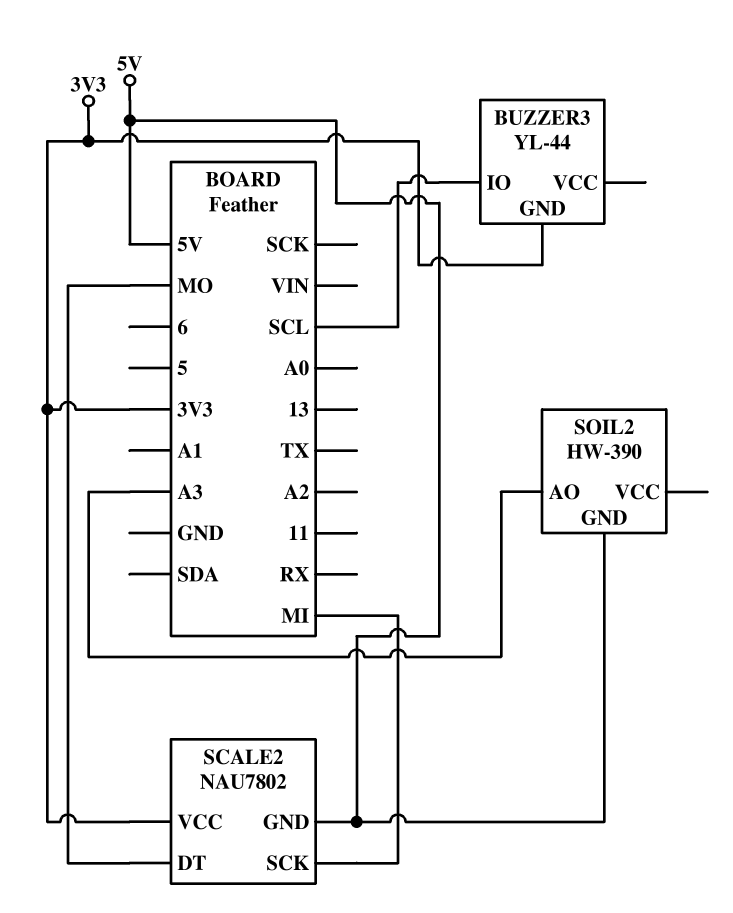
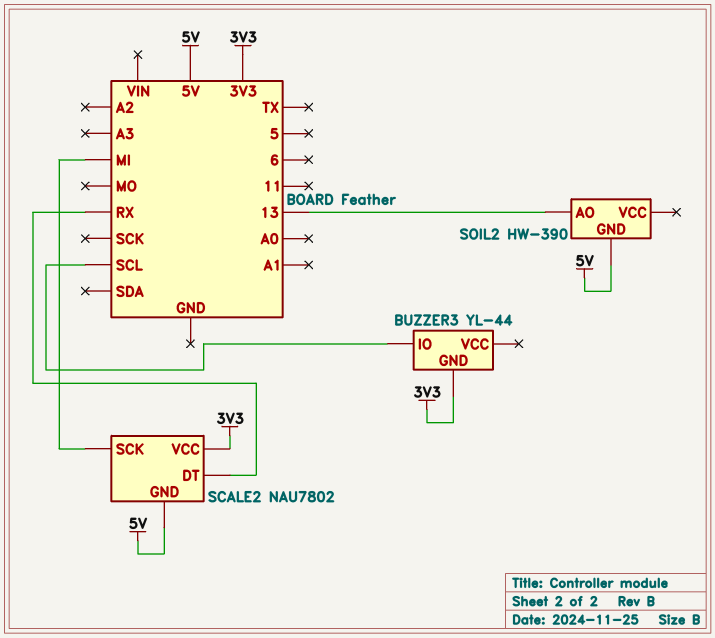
SCALE2 pin DT: MO -> RX
SOIL2 pin AO: A3 -> 13

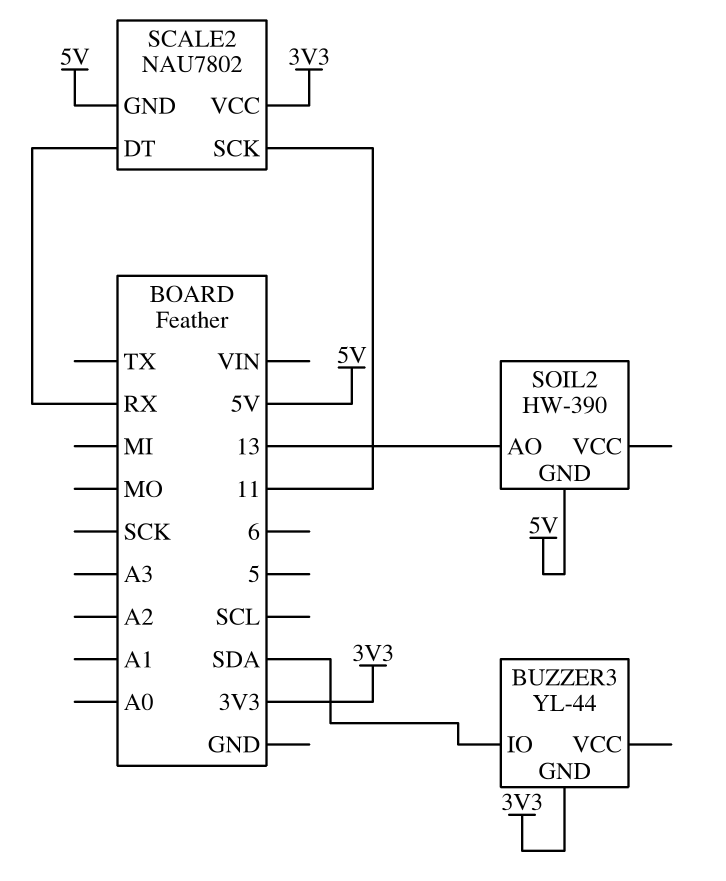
BUZZER3 pin IO: SCL -> SDA
SCALE2 pin SCK: MI -> 11

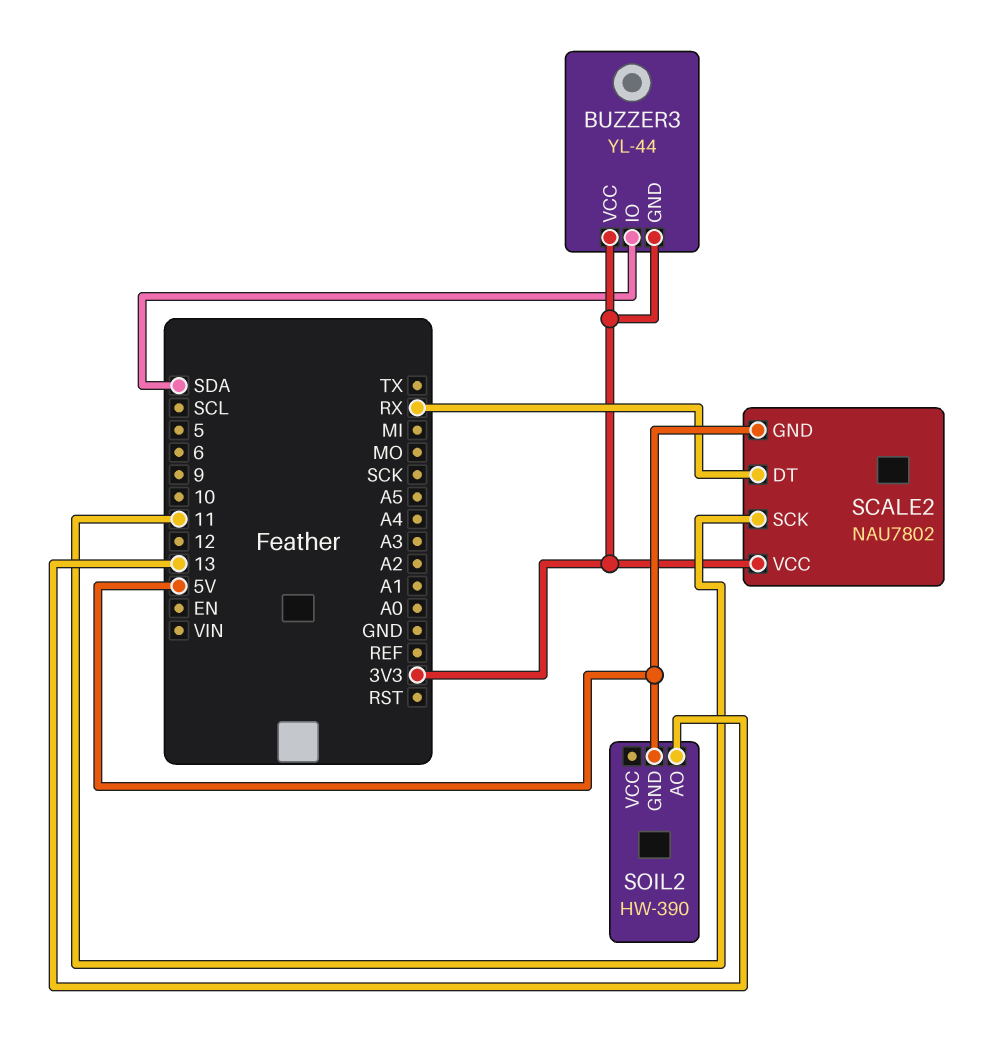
BUZZER3 pin VCC: none -> 3V3

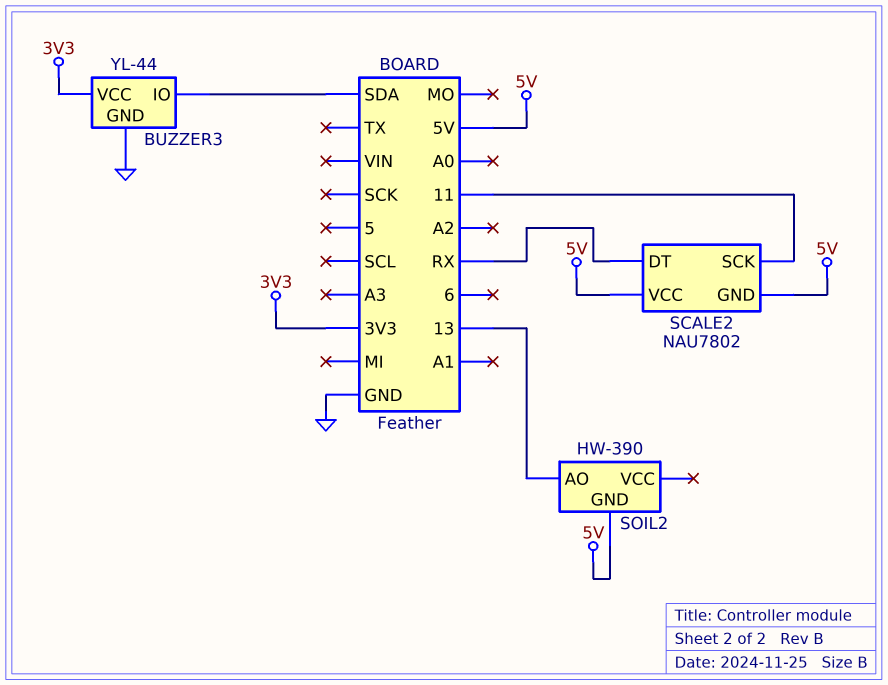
BUZZER3 pin GND: 3V3 -> GND
SCALE2 pin VCC: 3V3 -> 5V

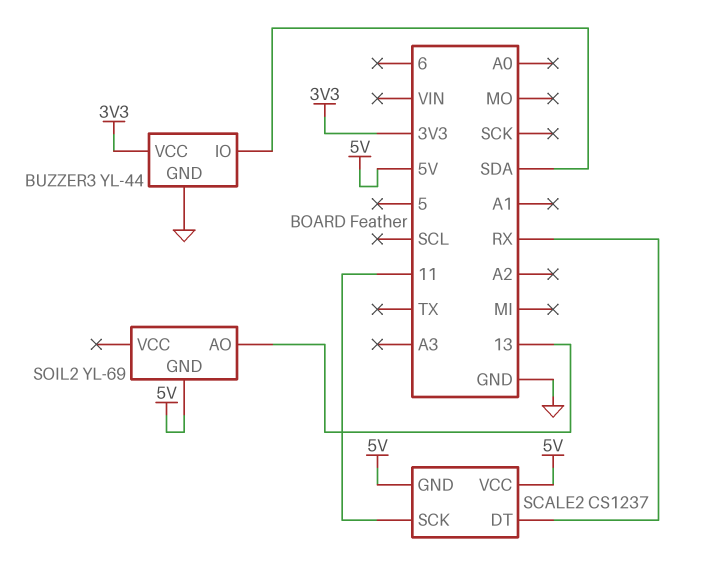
SCALE2: NAU7802 -> CS1237
SOIL2: HW-390 -> YL-69

